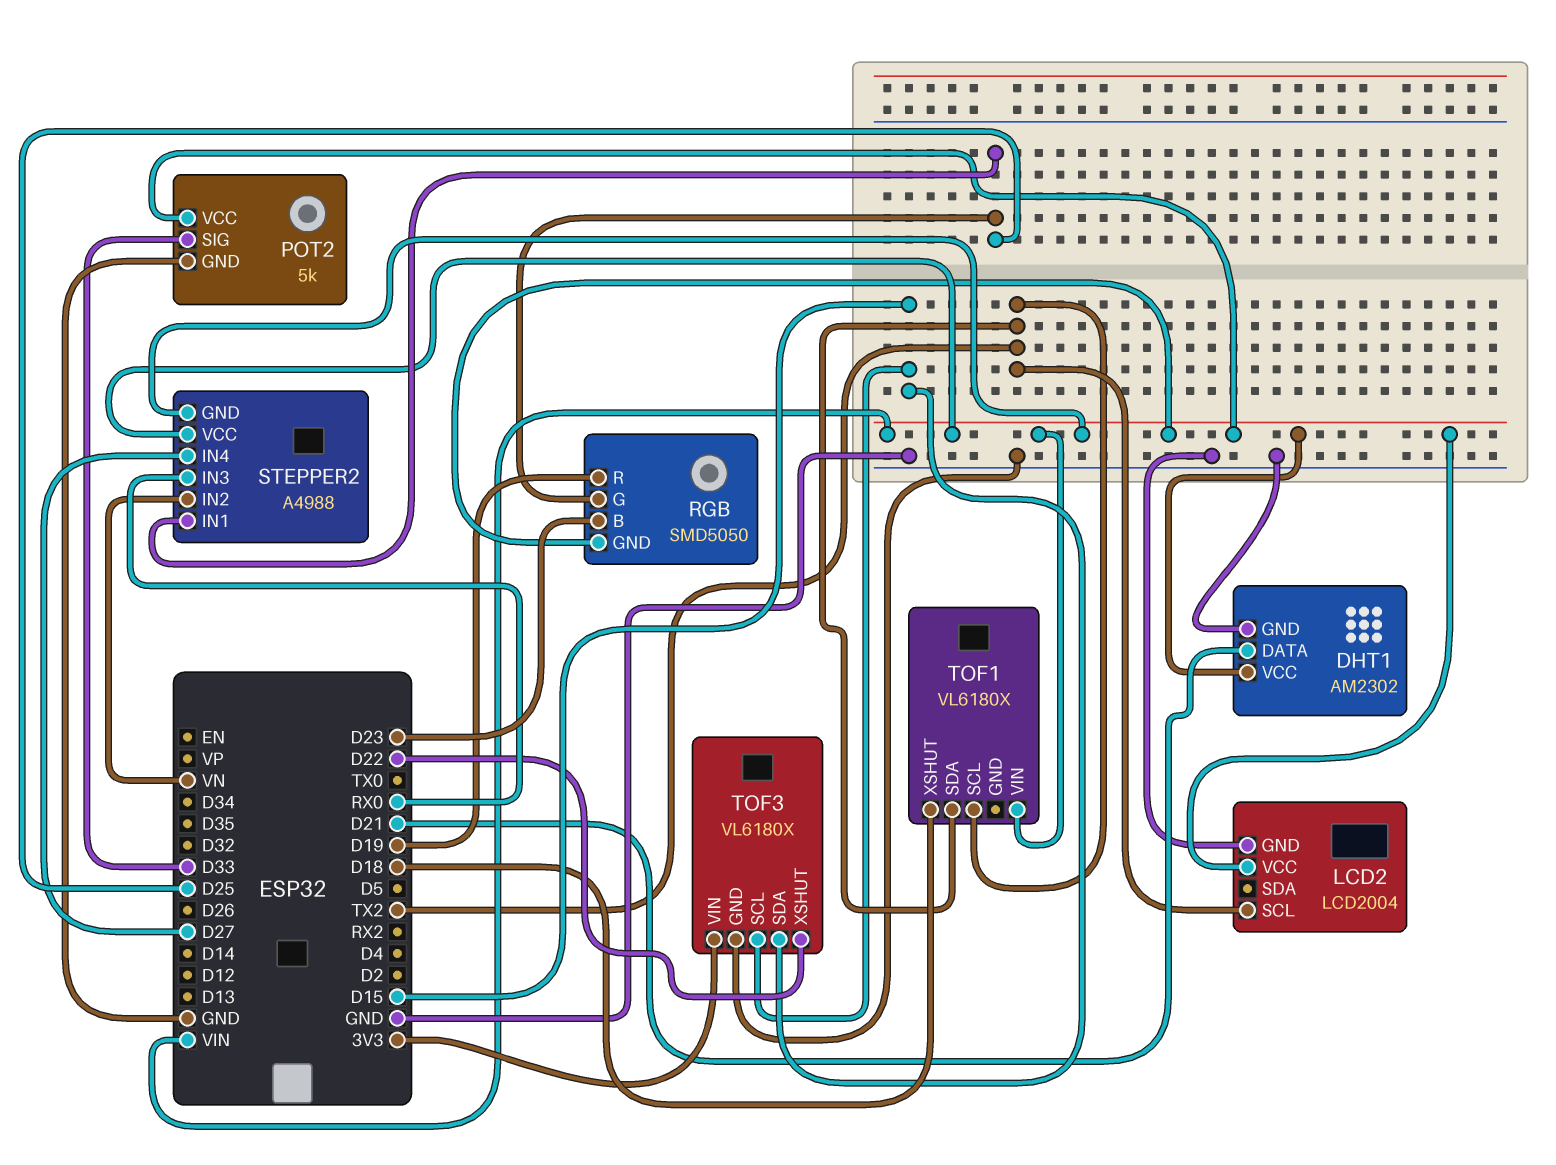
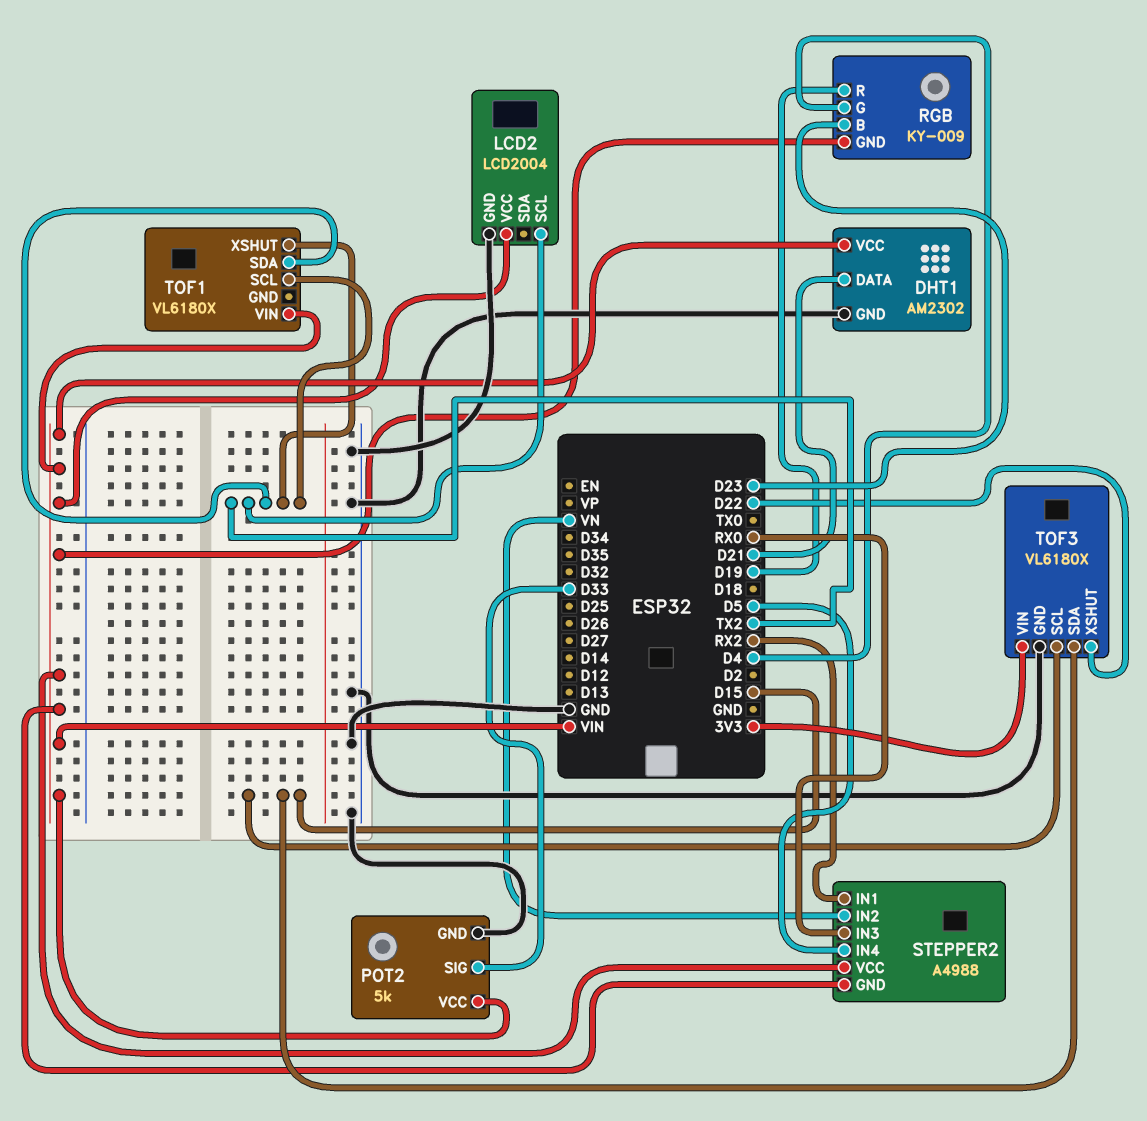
RGB: SMD5050 -> KY-009
RGB pin G: D25 -> D4
STEPPER2 pin IN1: D25 -> RX2
STEPPER2 pin IN4: D27 -> D5
TOF1 pin XSHUT: D18 -> TX2

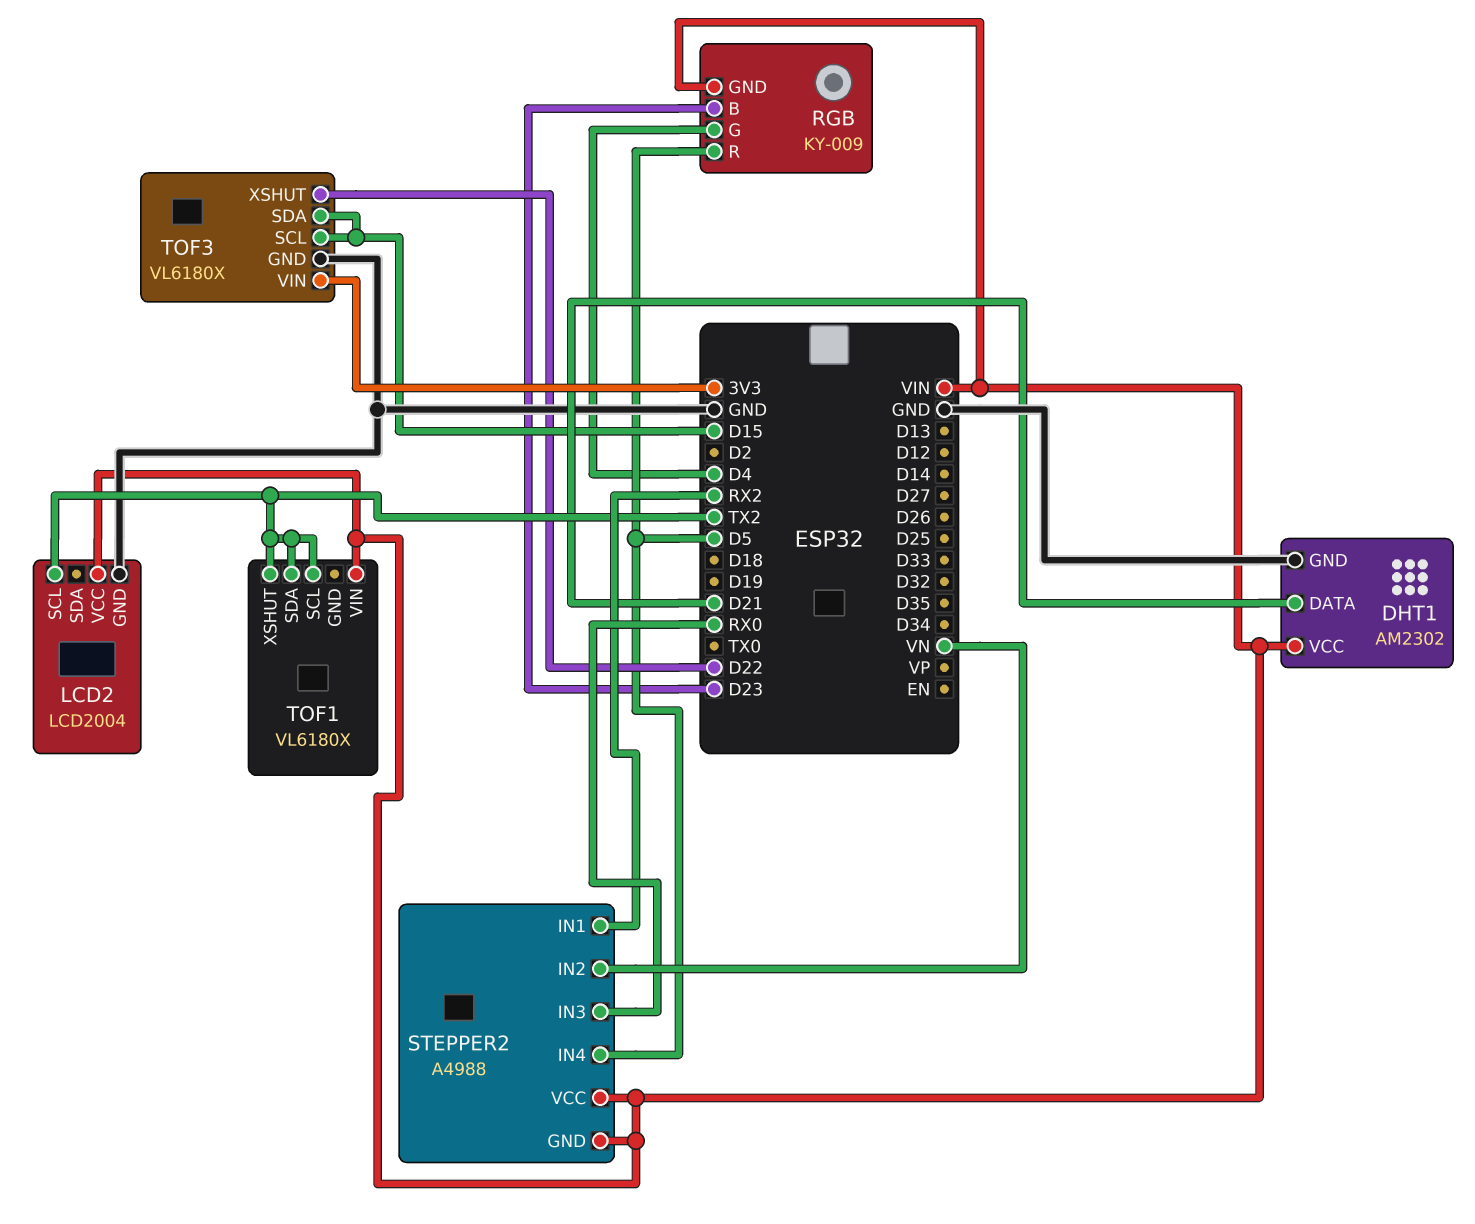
POT2: 5k -> none
POT2 pin GND: GND -> none
POT2 pin SIG: D33 -> none
POT2 pin VCC: VIN -> none
RGB pin R: D19 -> D5

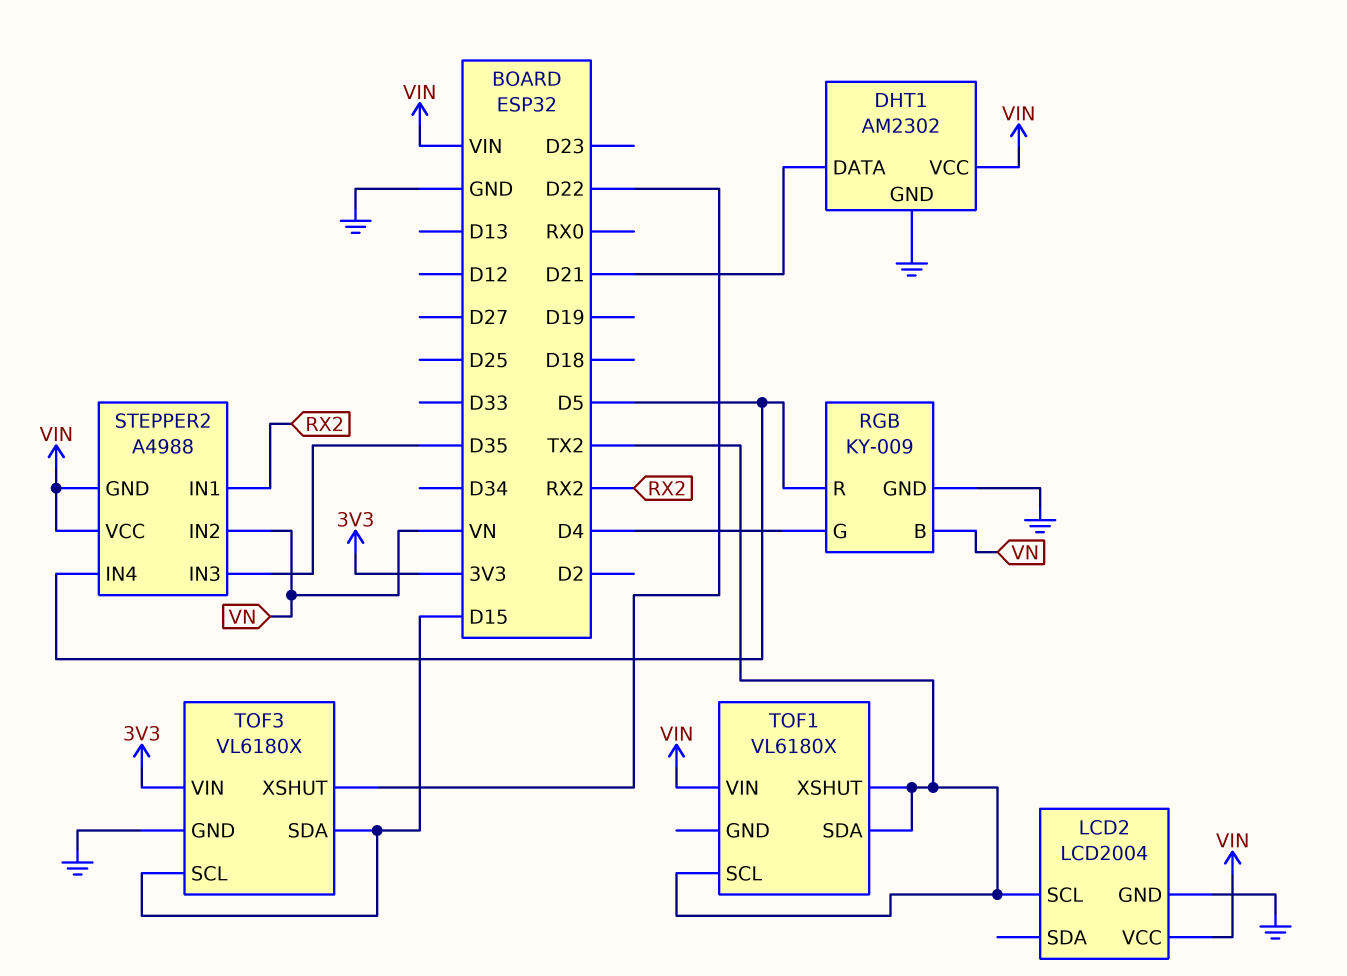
RGB pin B: D23 -> VN
RGB pin GND: VIN -> GND
STEPPER2 pin IN3: RX0 -> D35

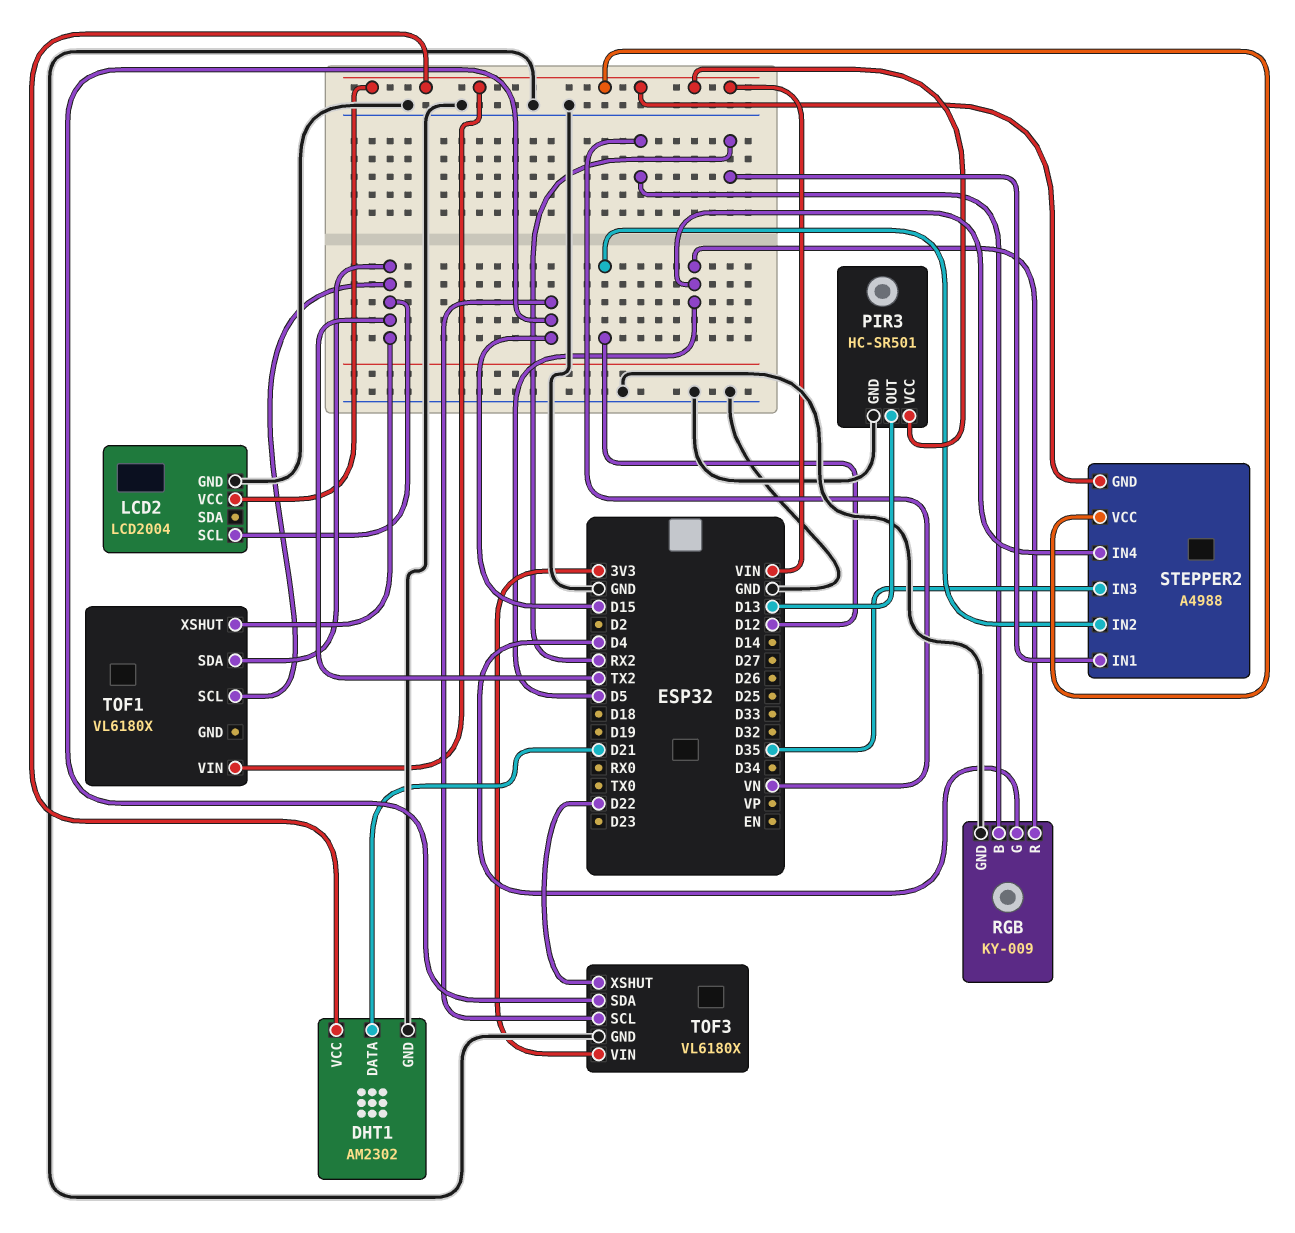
PIR3: none -> HC-SR501
PIR3 pin GND: none -> GND
PIR3 pin OUT: none -> D13
PIR3 pin VCC: none -> VIN
STEPPER2 pin IN2: VN -> D12

